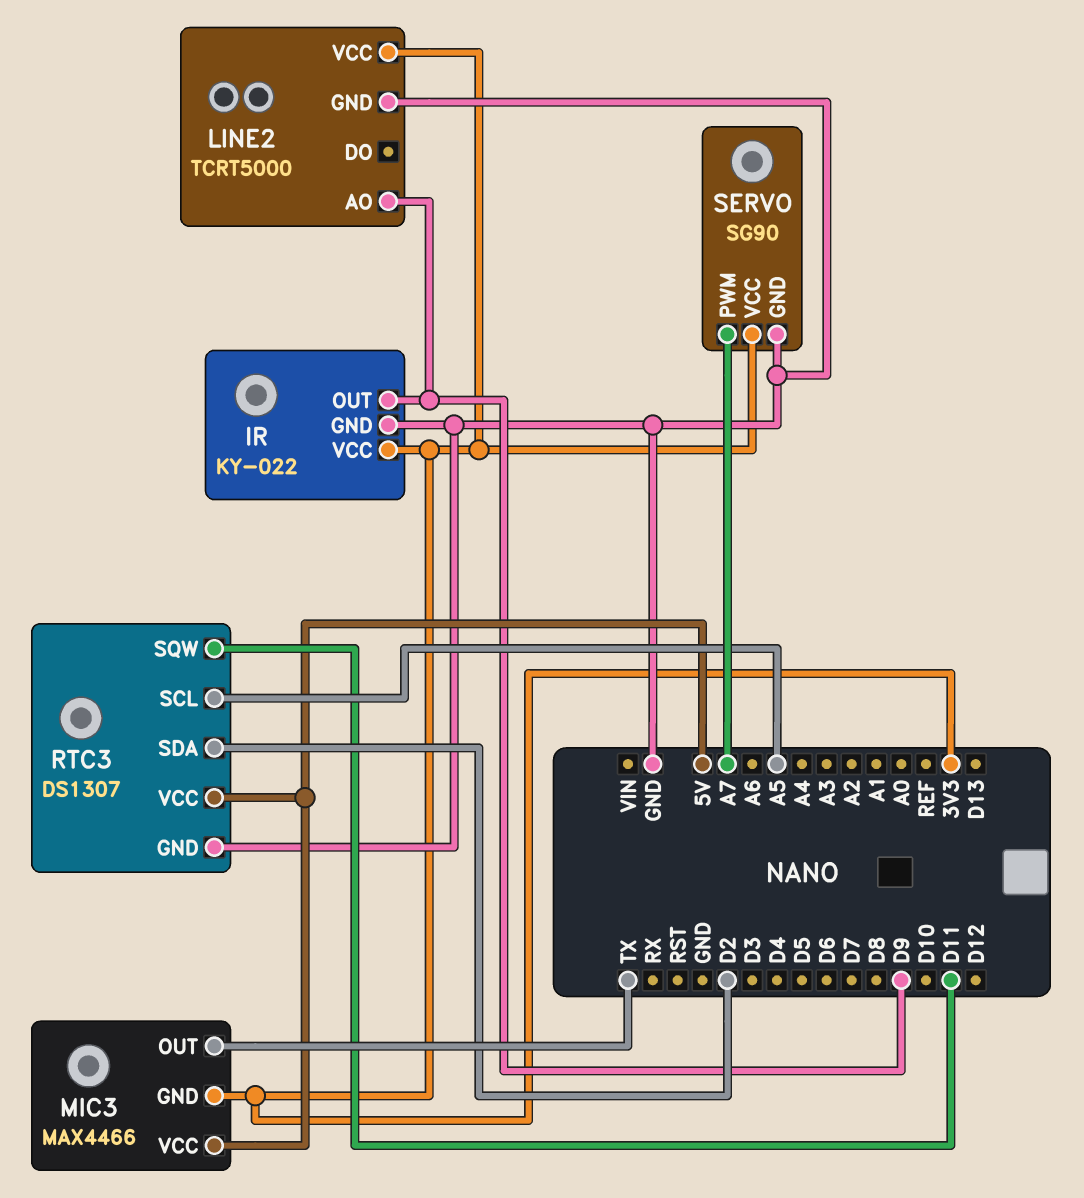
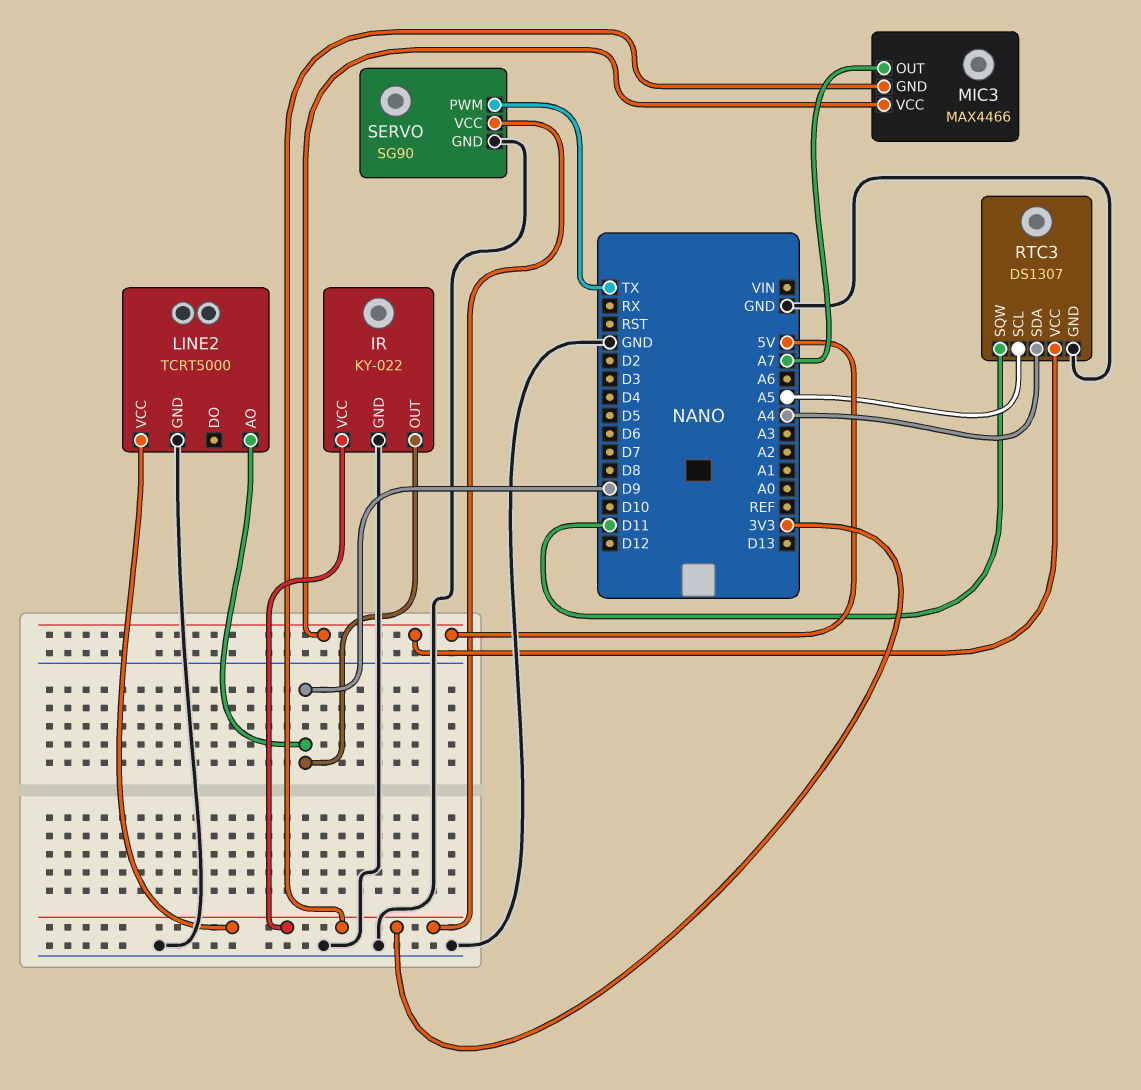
MIC3 pin OUT: TX -> A7
RTC3 pin SDA: D2 -> A4
SERVO pin PWM: A7 -> TX

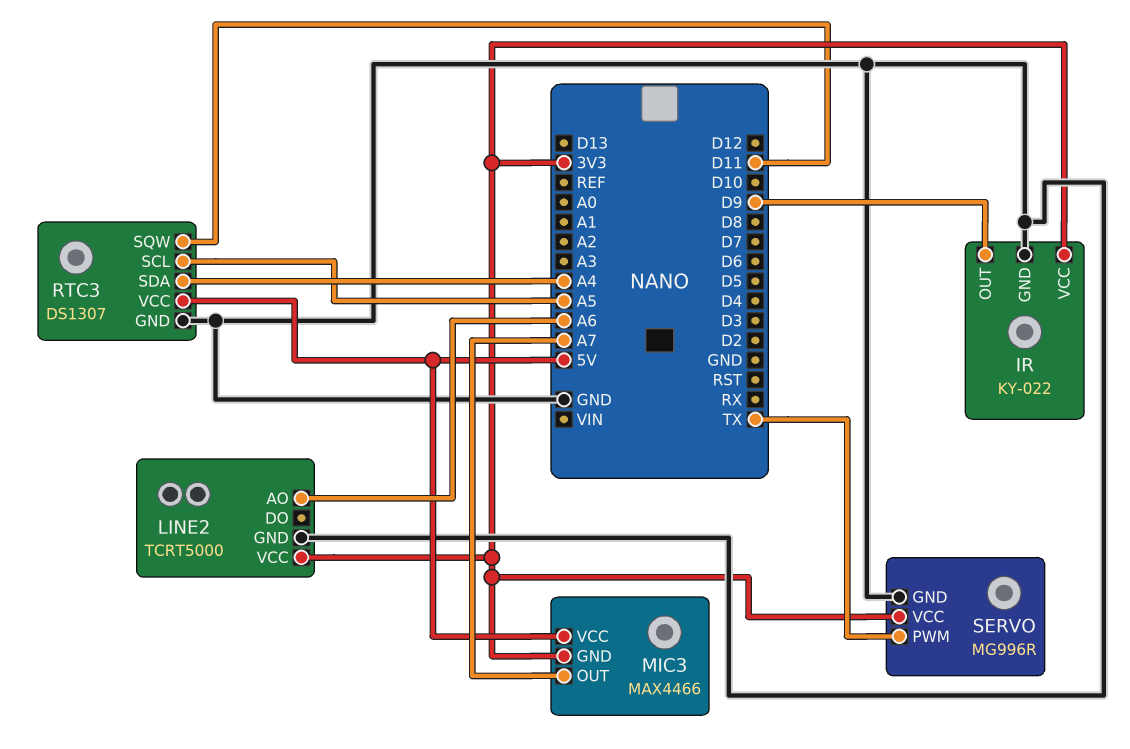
LINE2 pin AO: D9 -> A6
SERVO: SG90 -> MG996R

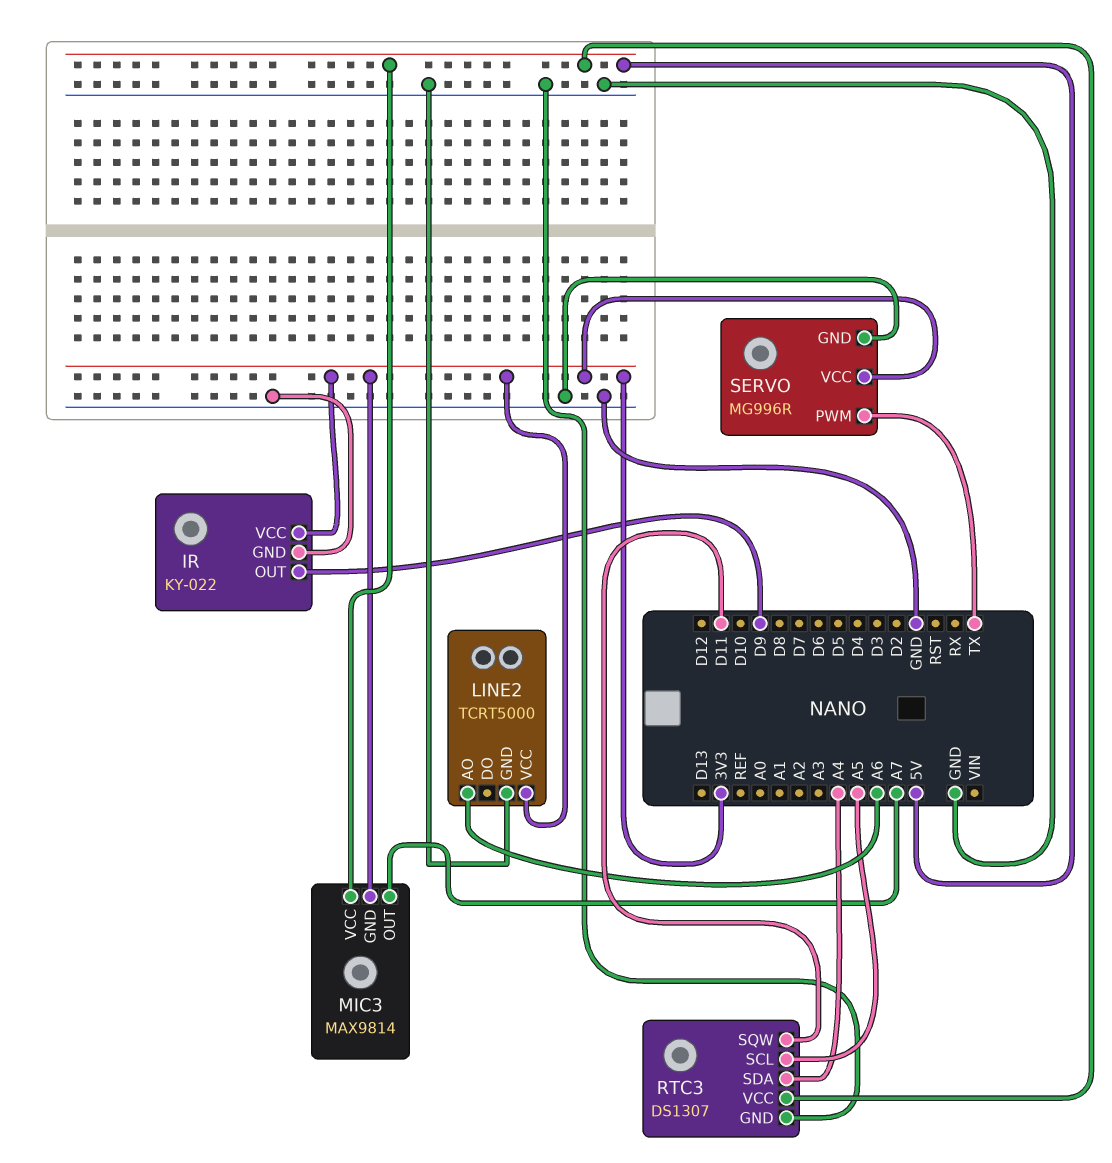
MIC3: MAX4466 -> MAX9814

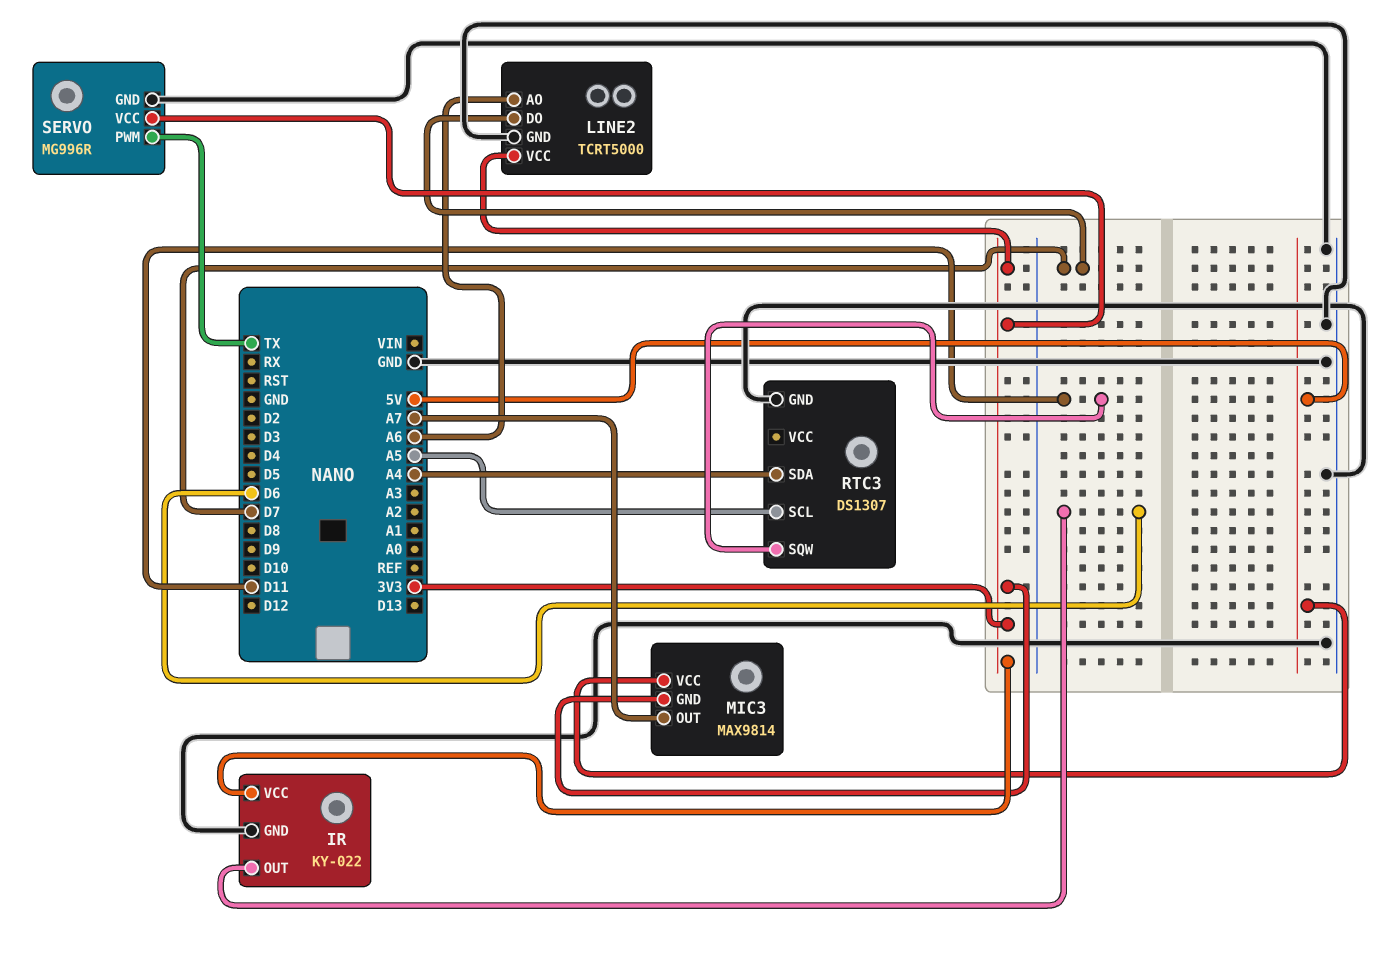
IR pin OUT: D9 -> D6
LINE2 pin DO: none -> D7
RTC3 pin VCC: 5V -> none

